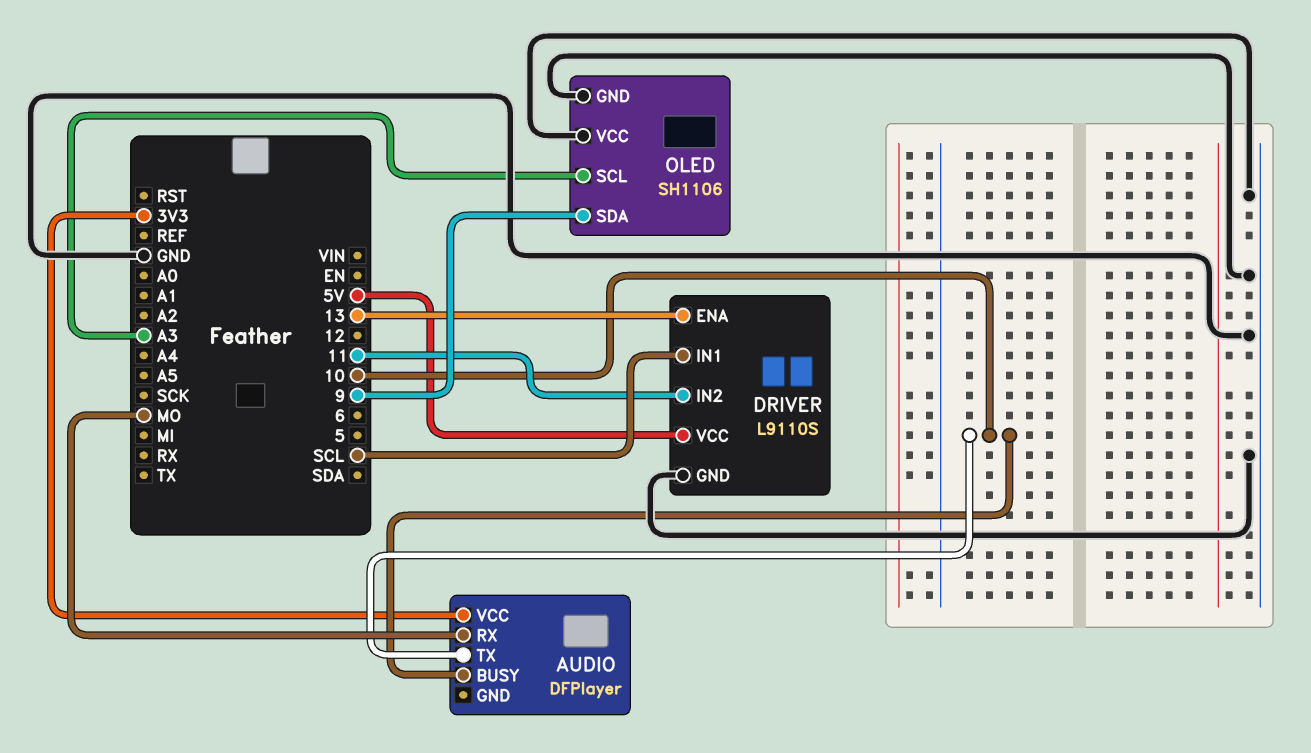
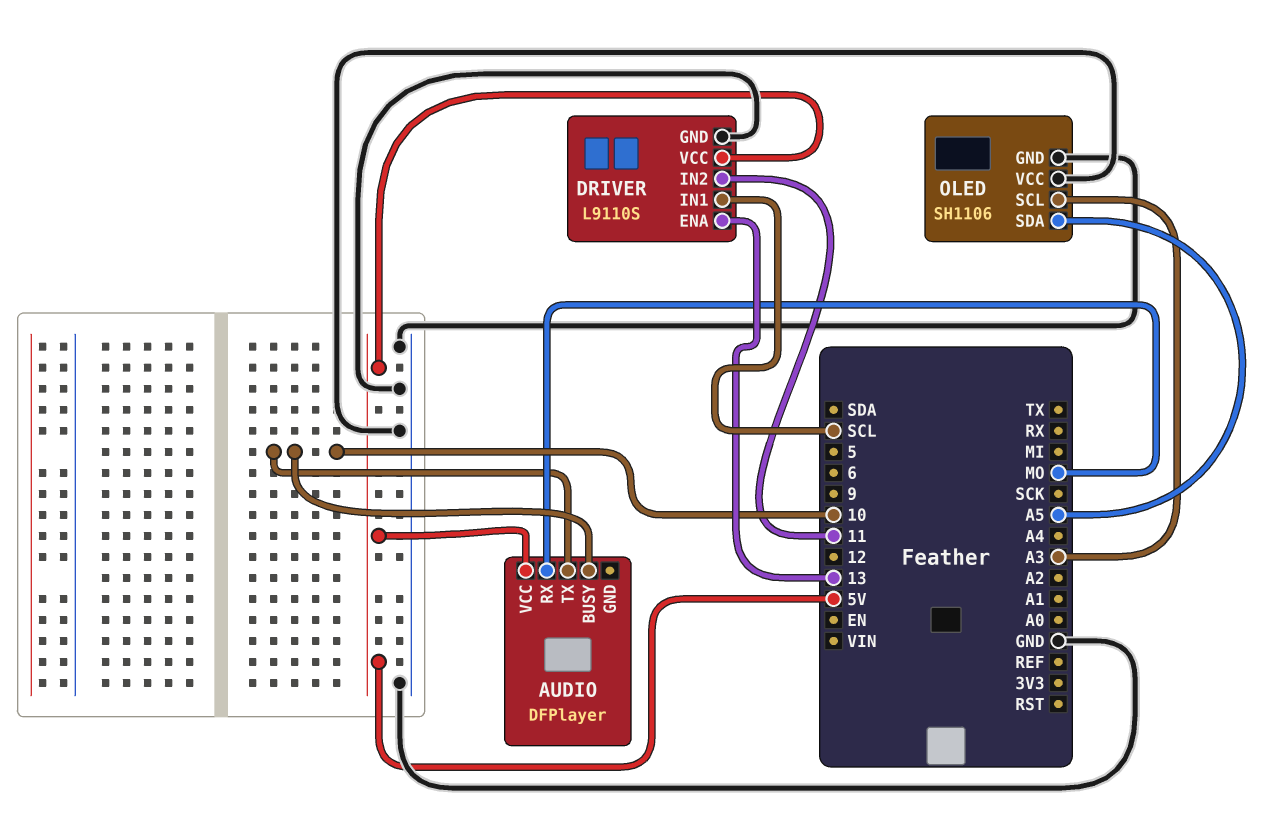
AUDIO pin VCC: 3V3 -> 5V
OLED pin SDA: 9 -> A5

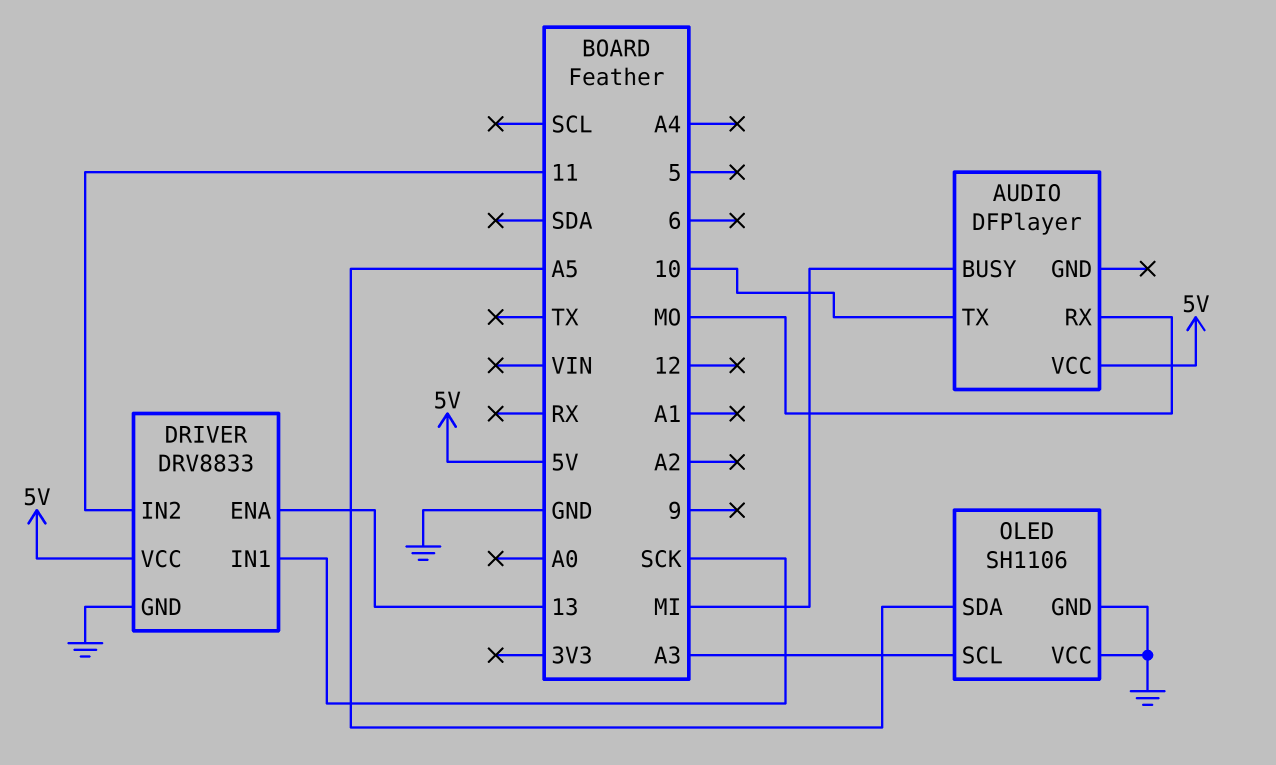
AUDIO pin BUSY: 10 -> MI
DRIVER: L9110S -> DRV8833
DRIVER pin IN1: SCL -> SCK

